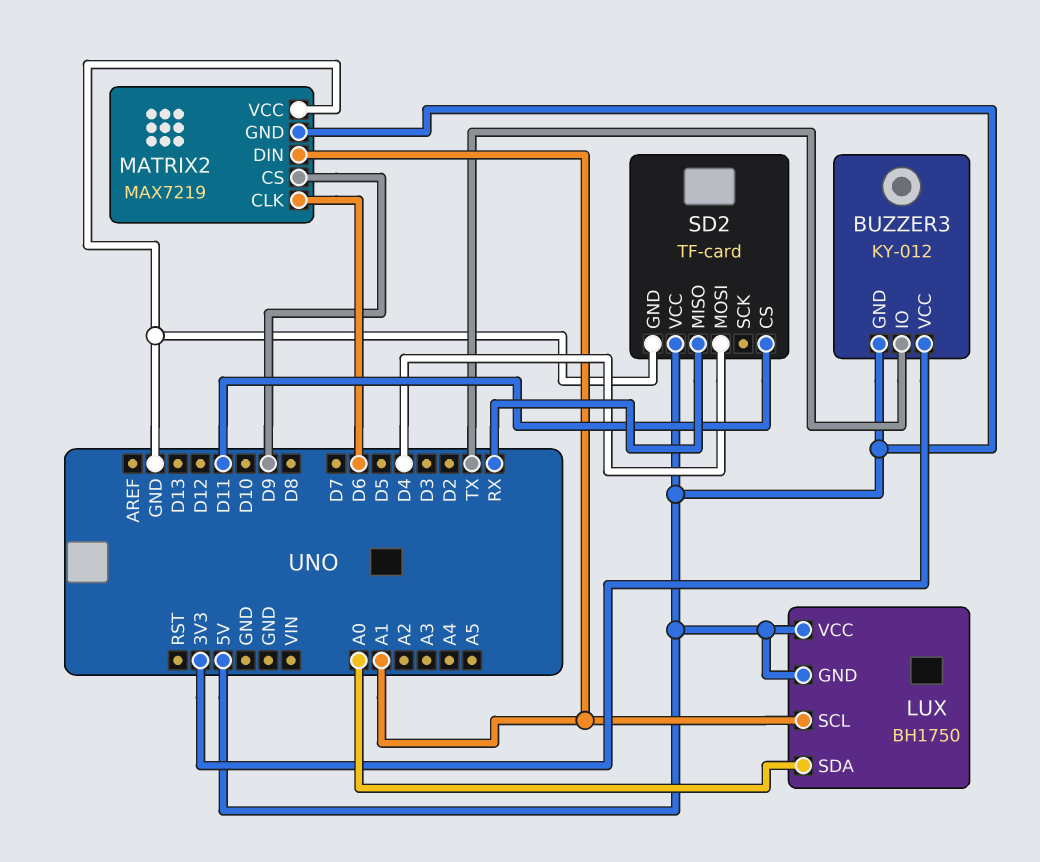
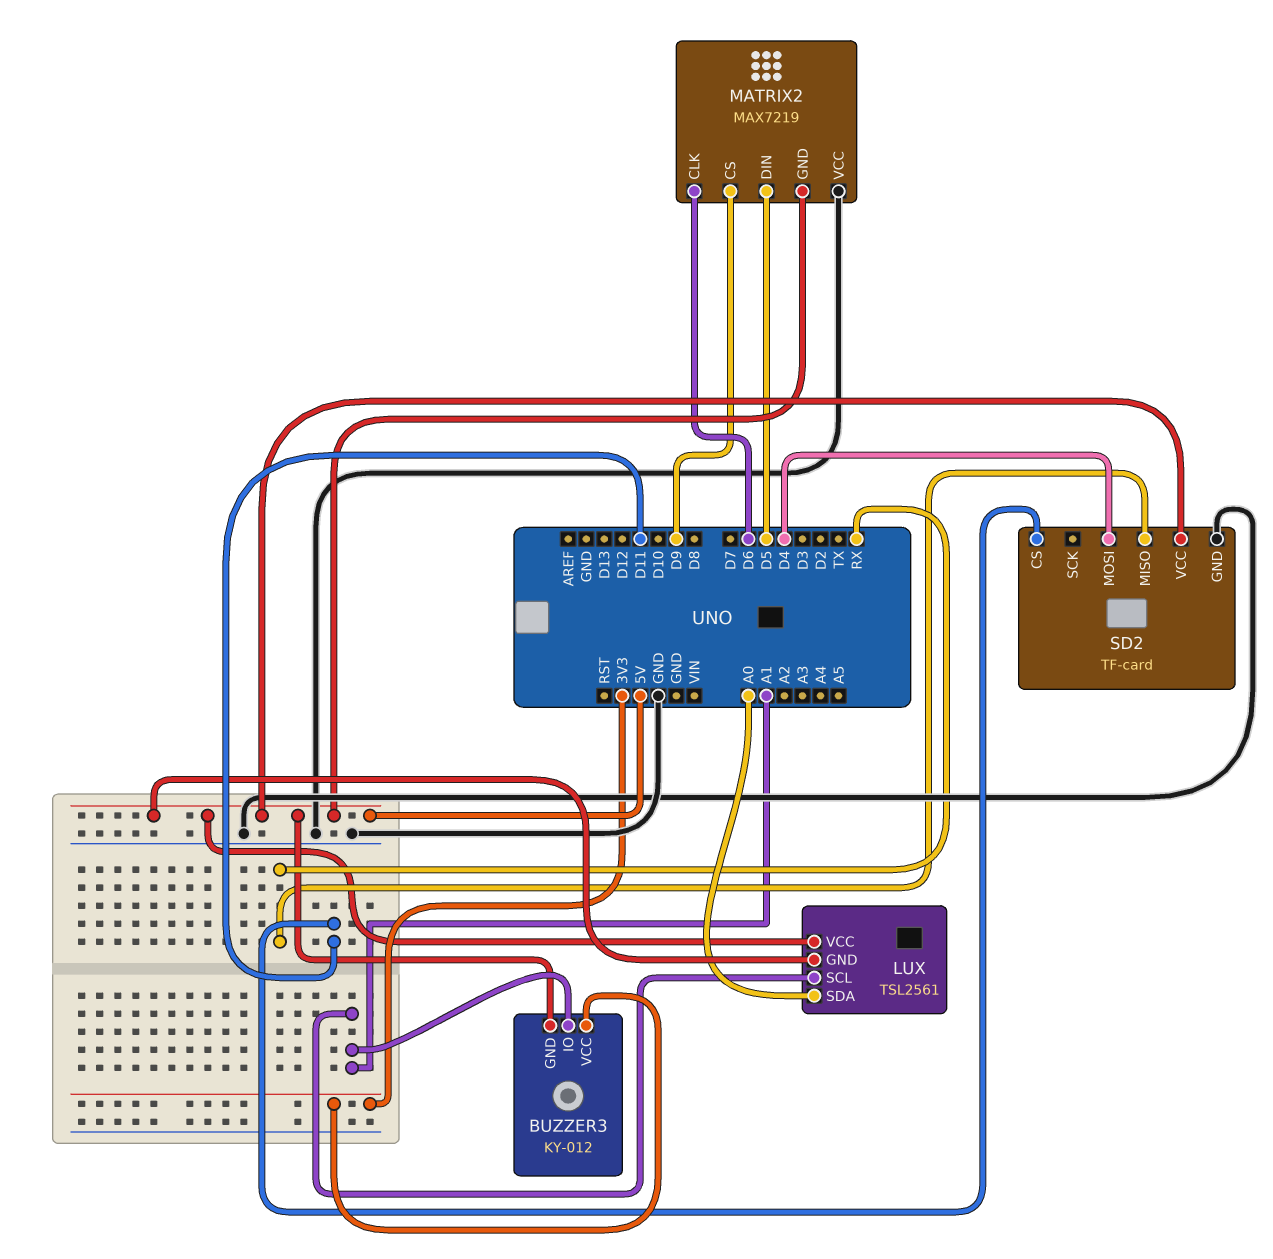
BUZZER3 pin IO: TX -> A1
LUX: BH1750 -> TSL2561
MATRIX2 pin DIN: A1 -> D5

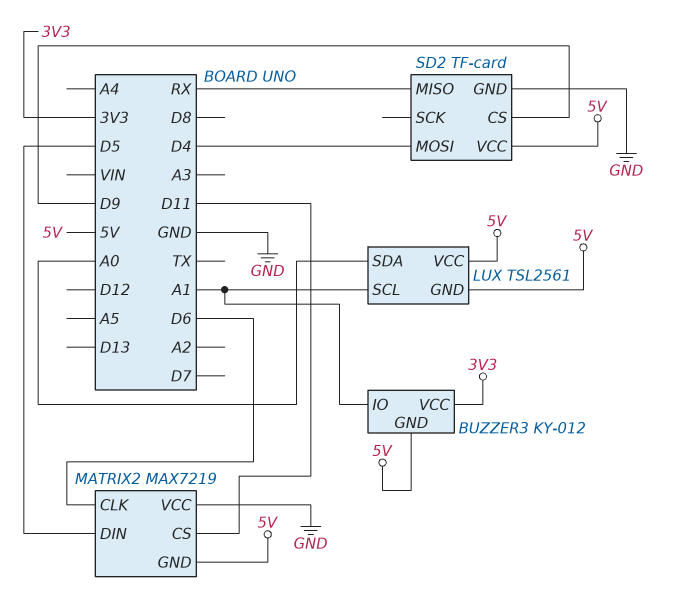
MATRIX2 pin CS: D9 -> D11
SD2 pin CS: D11 -> D9

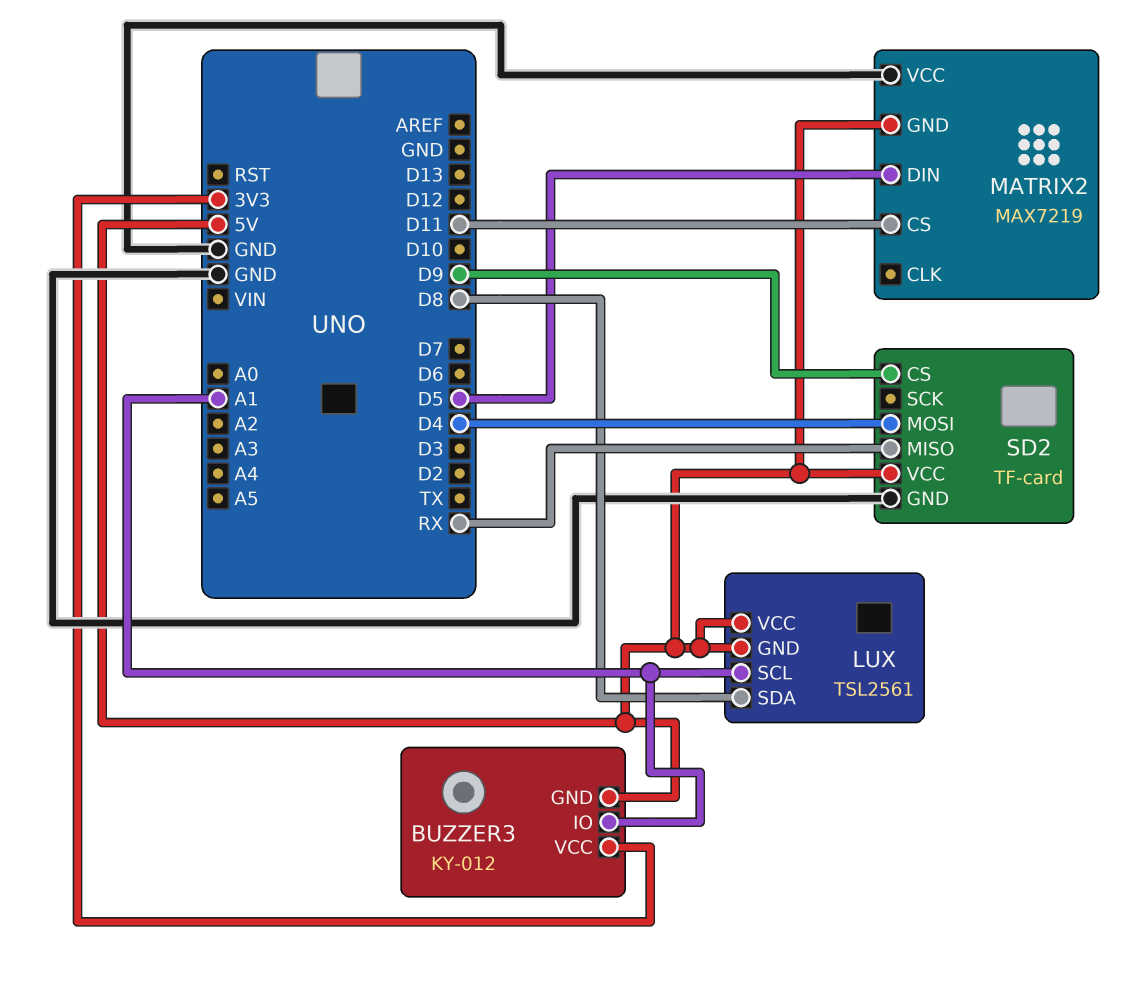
LUX pin SDA: A0 -> D8
MATRIX2 pin CLK: D6 -> none

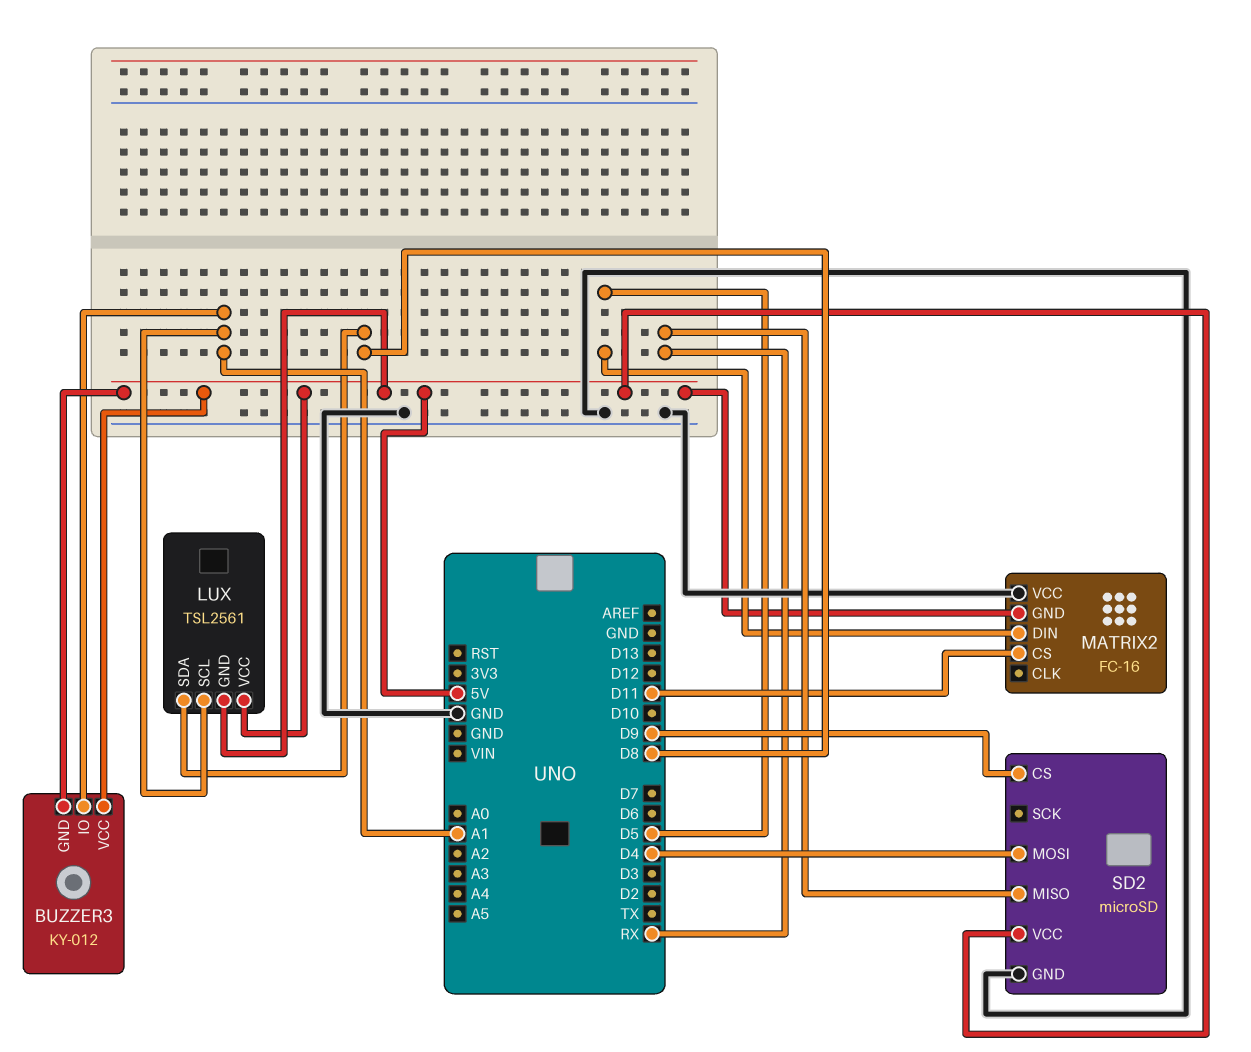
BUZZER3 pin VCC: 3V3 -> 5V
MATRIX2: MAX7219 -> FC-16
SD2: TF-card -> microSD

